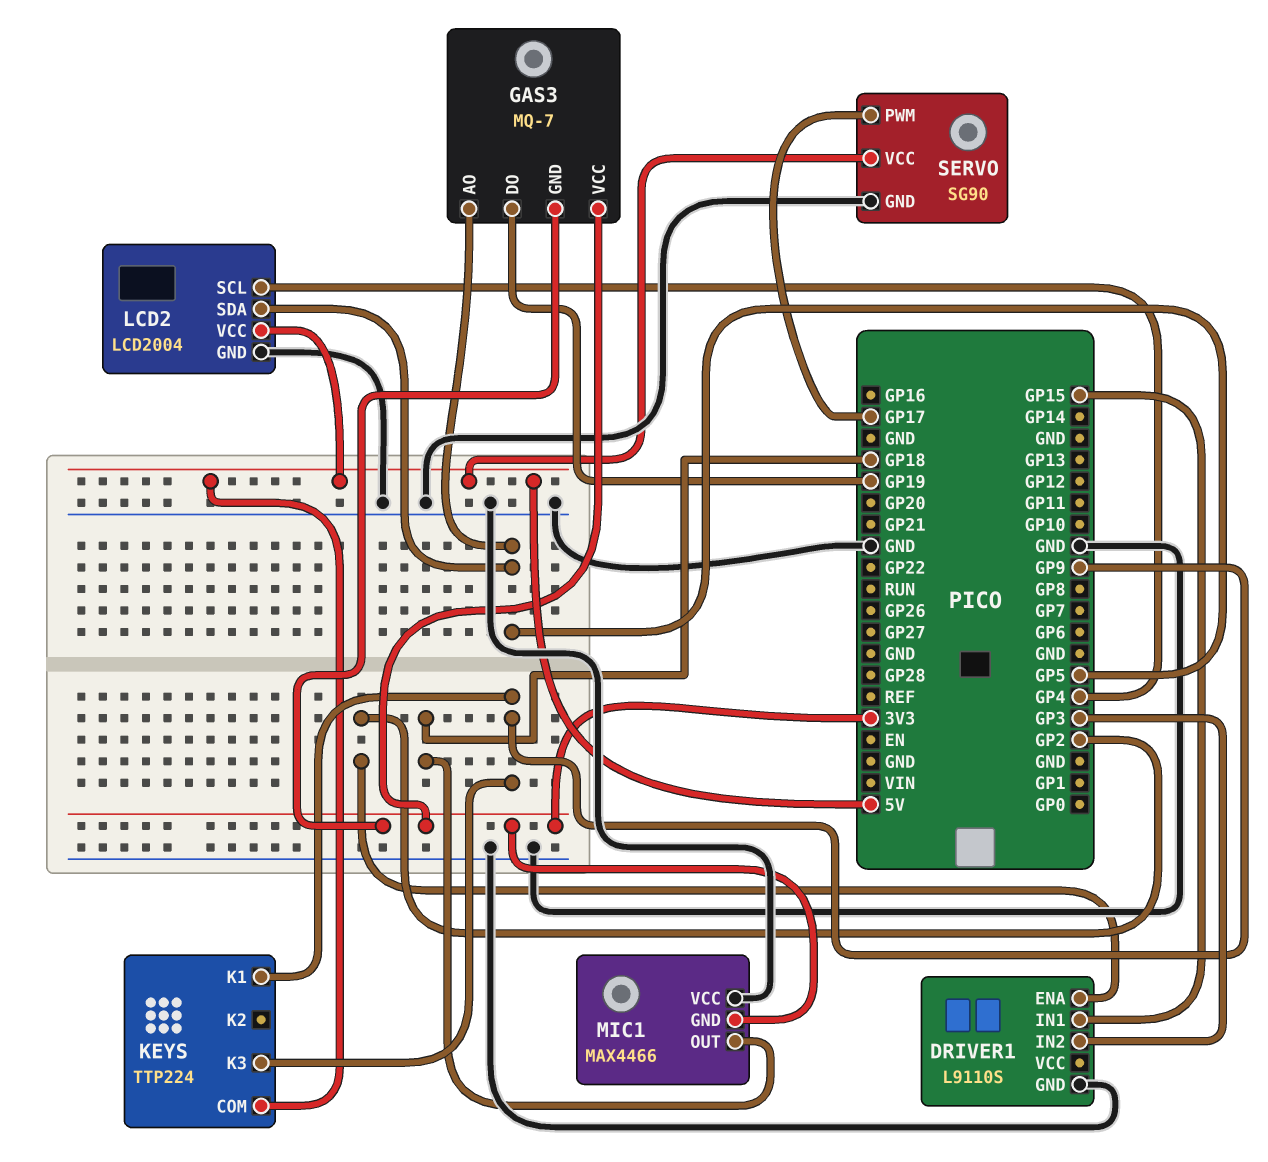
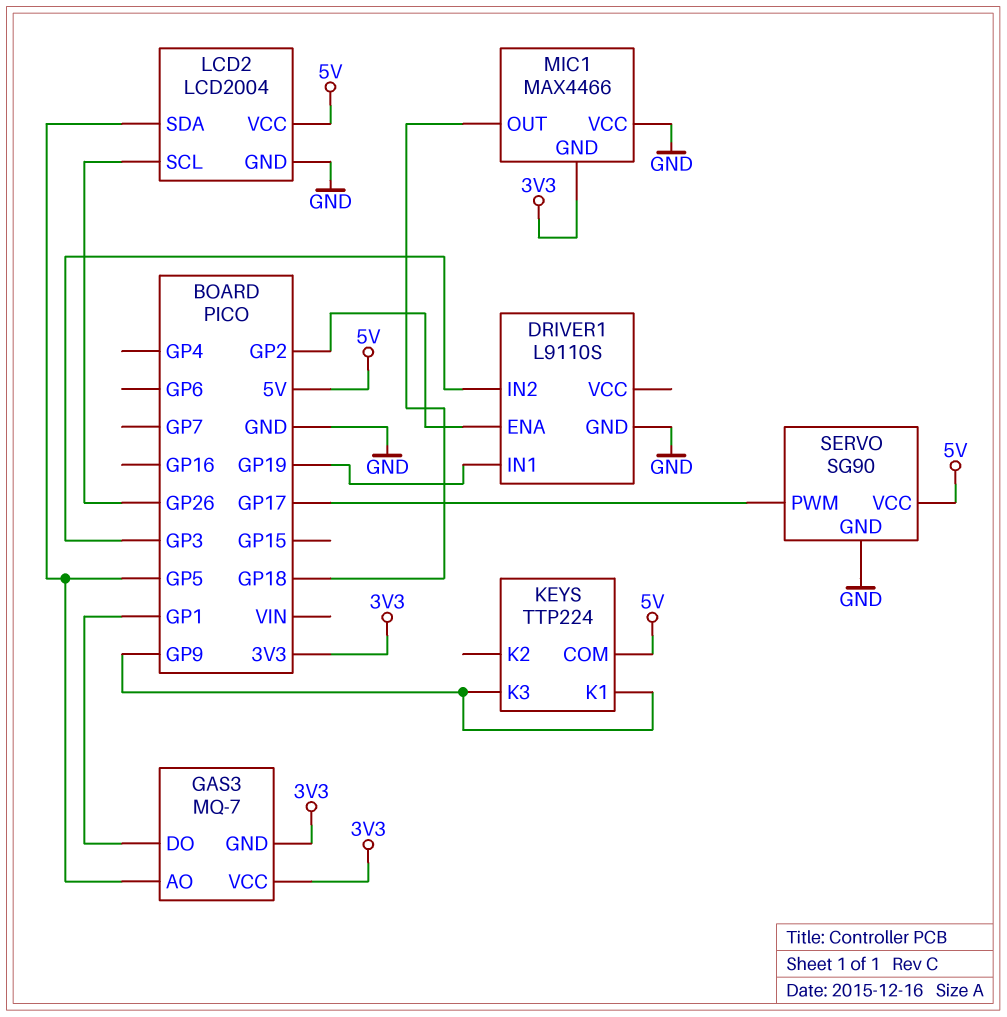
DRIVER1 pin IN1: GP15 -> GP19
GAS3 pin DO: GP19 -> GP1
LCD2 pin SCL: GP4 -> GP26

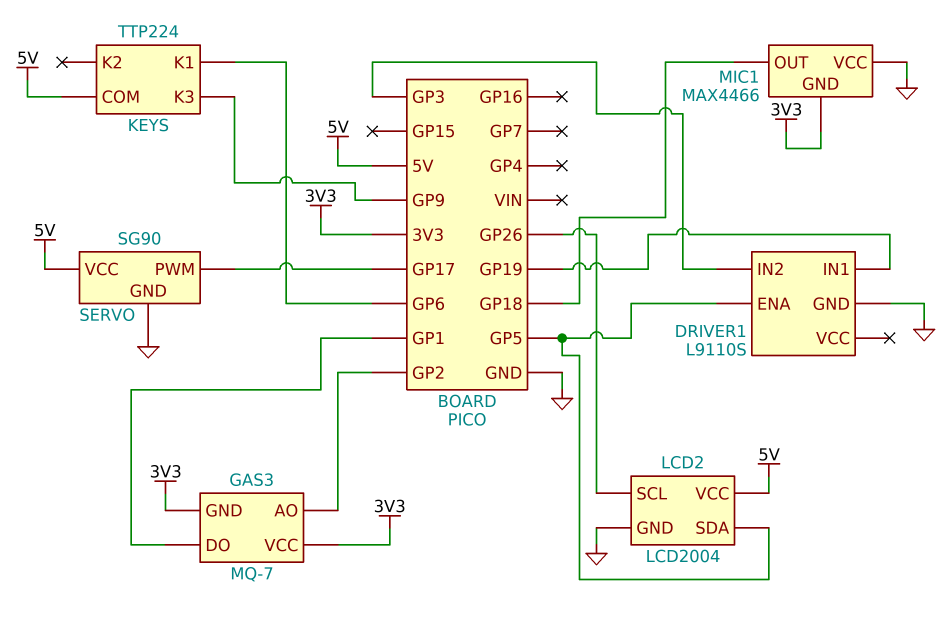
DRIVER1 pin ENA: GP2 -> GP5
GAS3 pin AO: GP5 -> GP2
KEYS pin K1: GP9 -> GP6

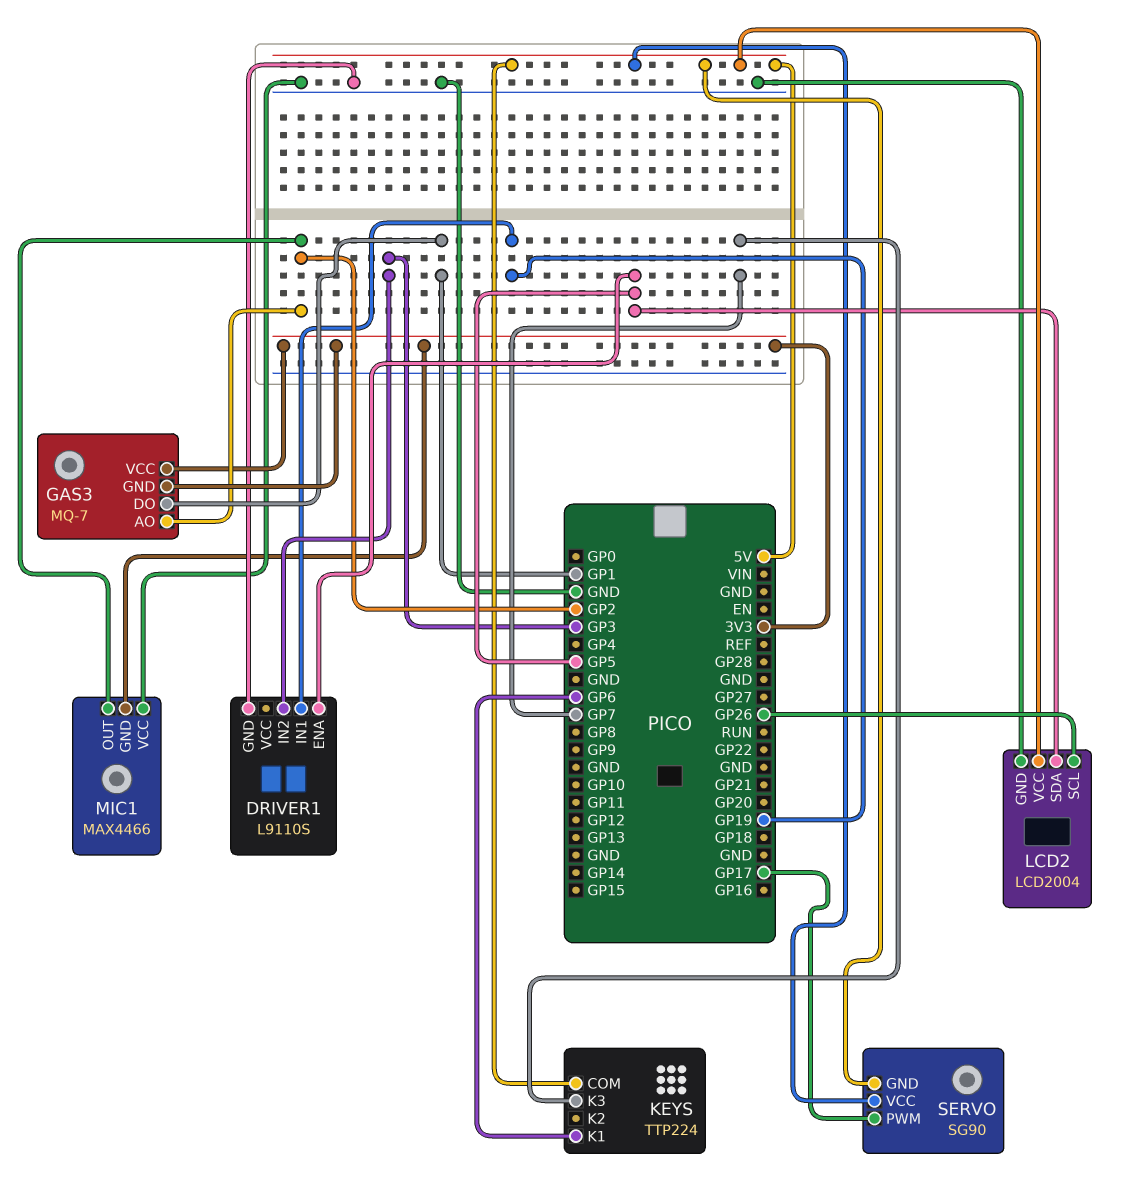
KEYS pin K3: GP9 -> GP7
MIC1 pin OUT: GP18 -> GP2
SERVO pin GND: GND -> 5V

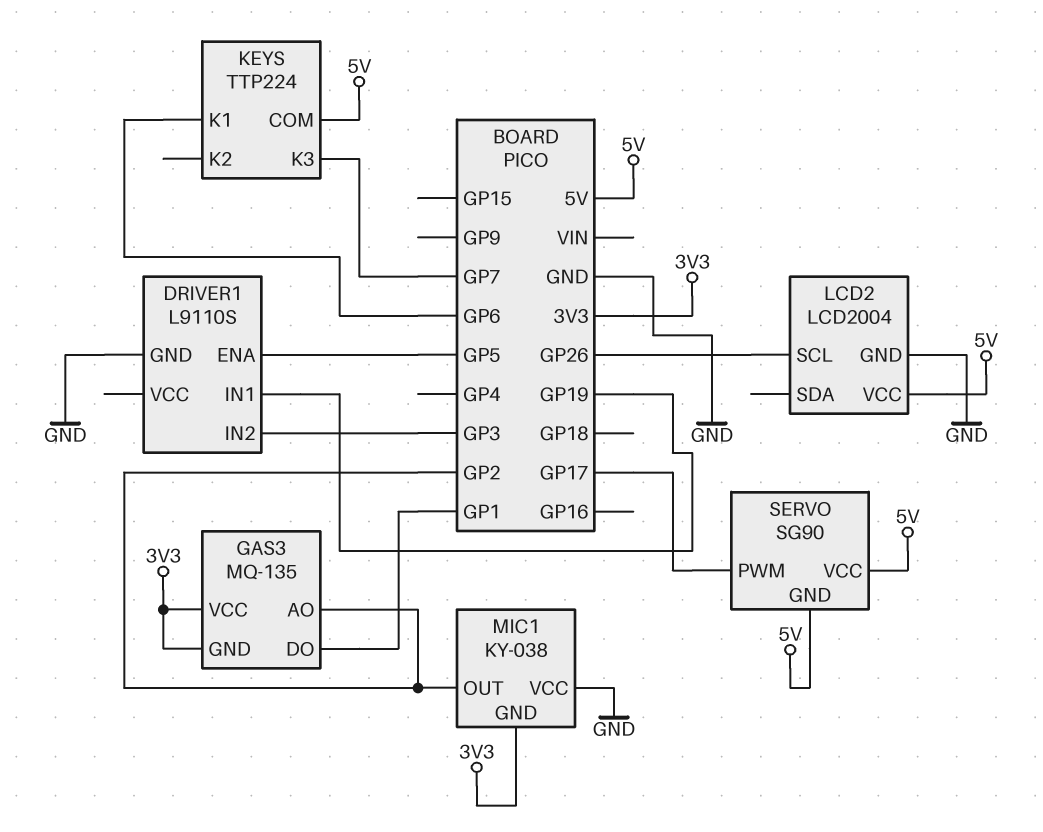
GAS3: MQ-7 -> MQ-135
LCD2 pin SDA: GP5 -> none
MIC1: MAX4466 -> KY-038

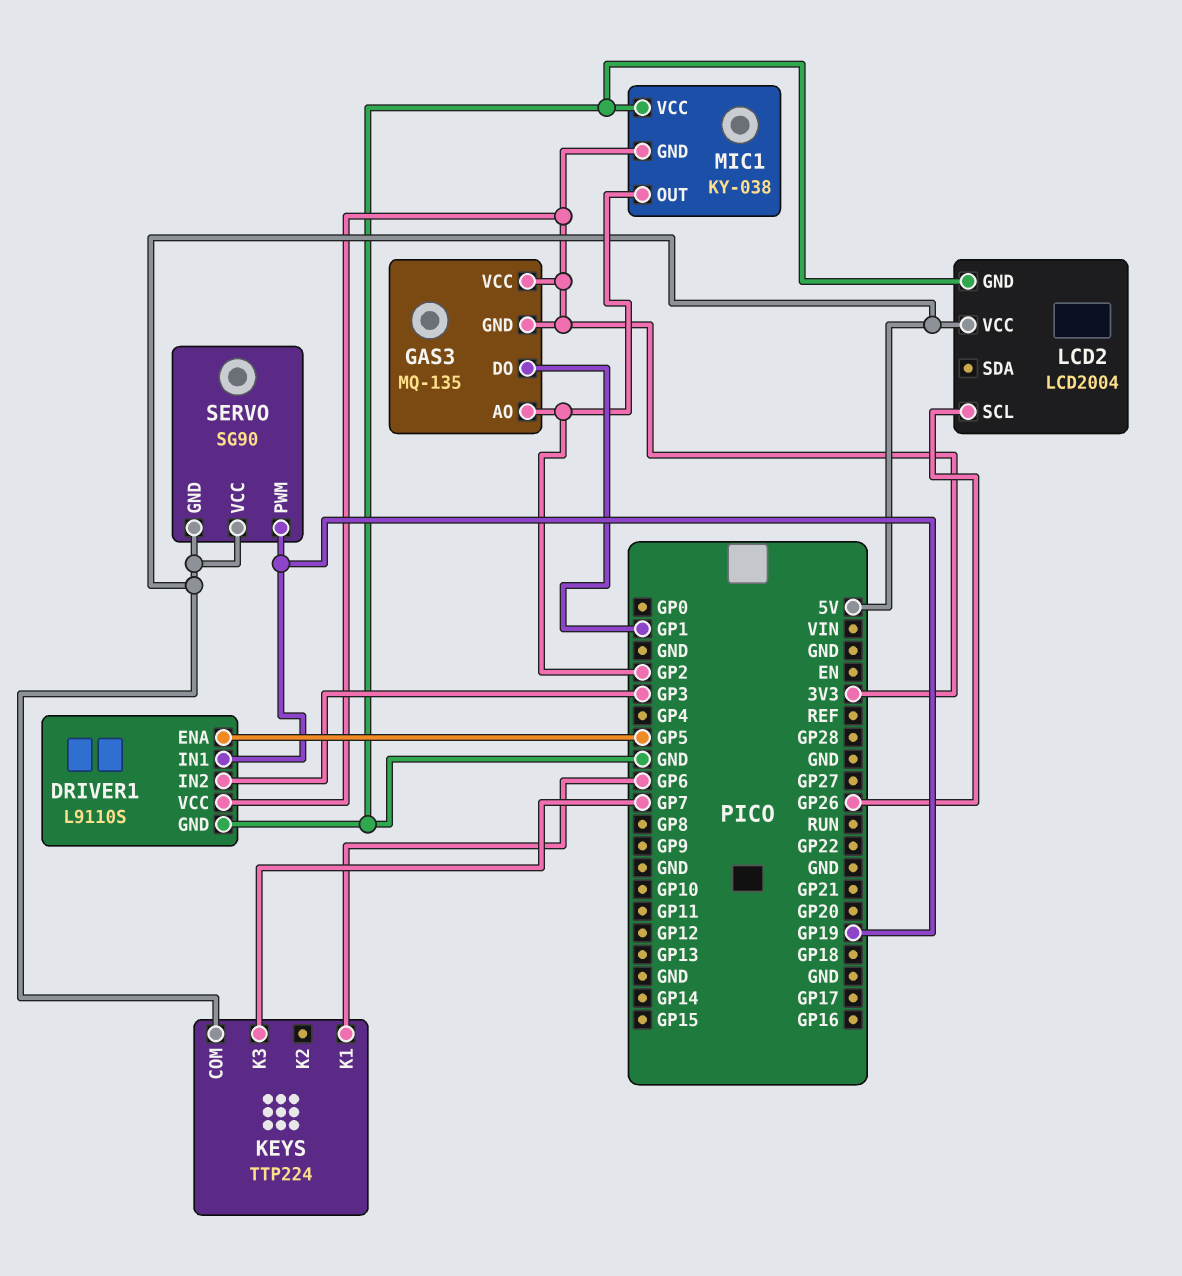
DRIVER1 pin VCC: none -> 3V3
SERVO pin PWM: GP17 -> GP19

